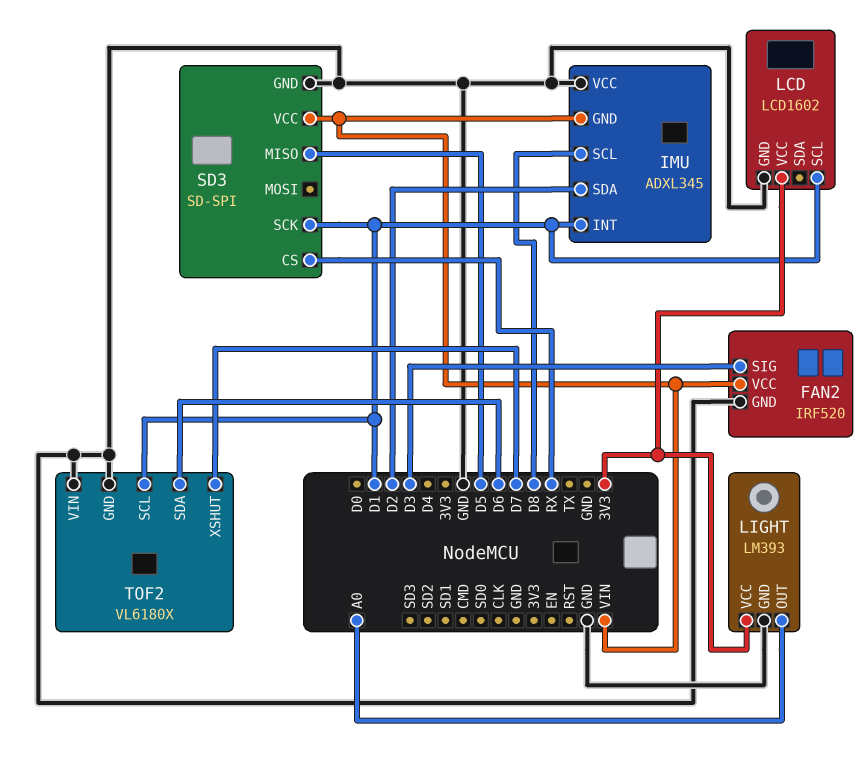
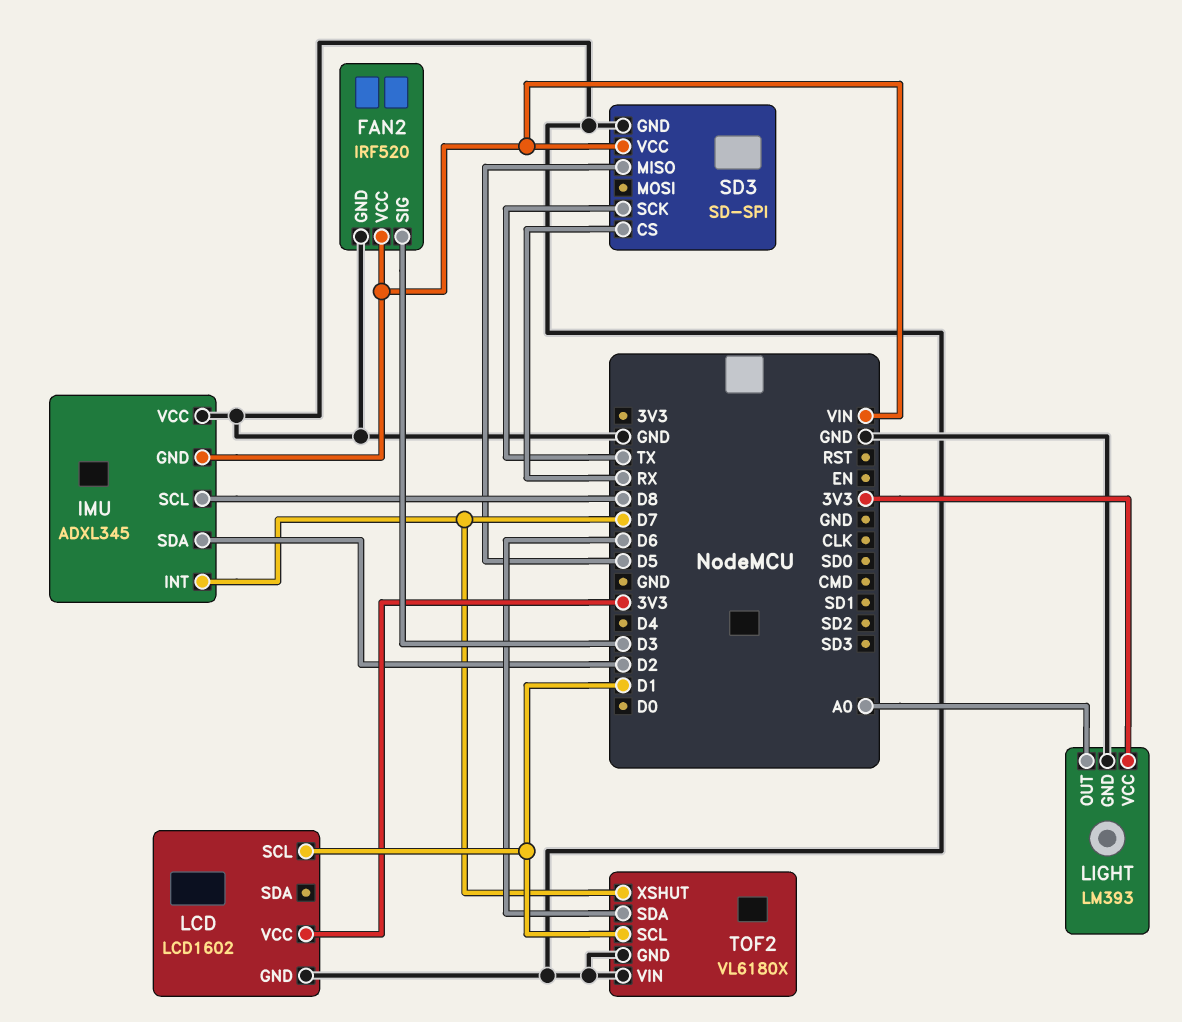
IMU pin INT: D1 -> D7
SD3 pin SCK: D1 -> TX

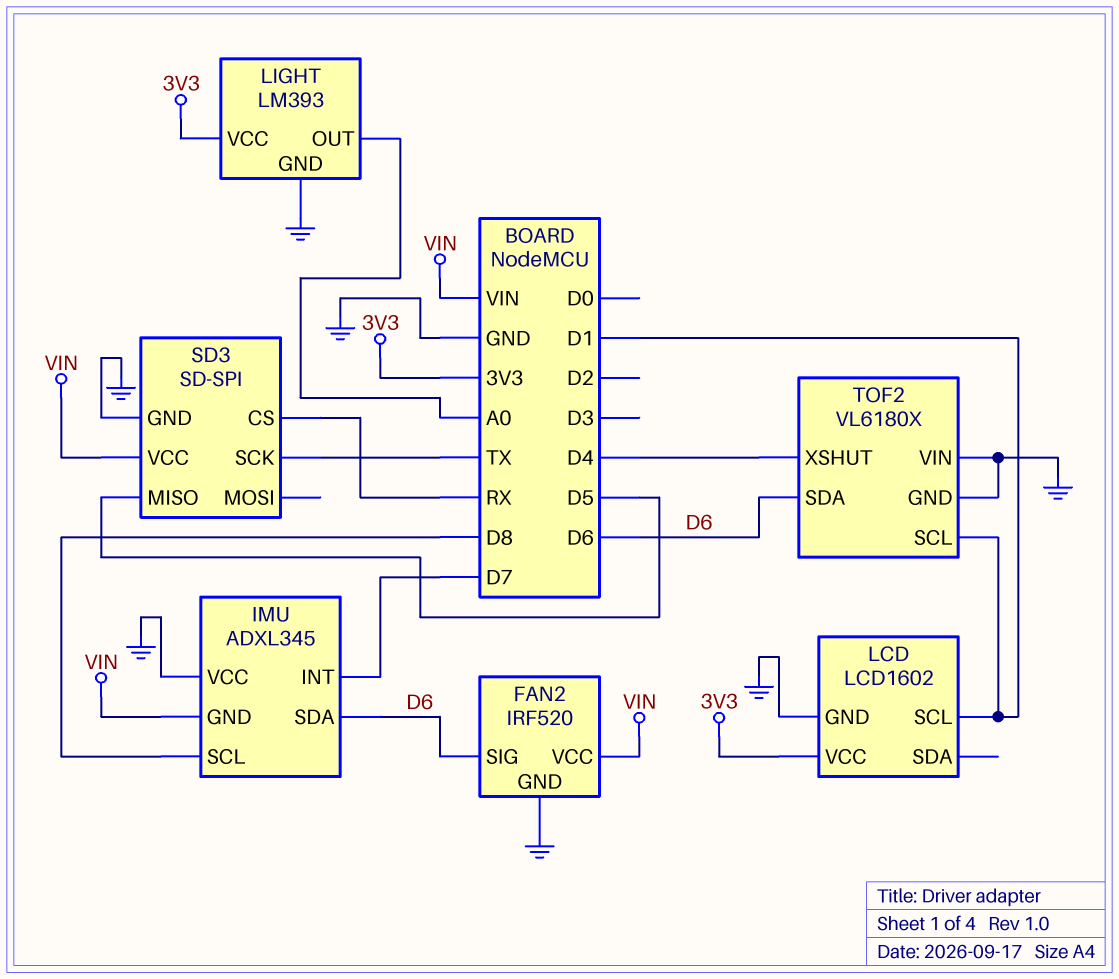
FAN2 pin SIG: D3 -> D6
IMU pin SDA: D2 -> D6
TOF2 pin XSHUT: D7 -> D4

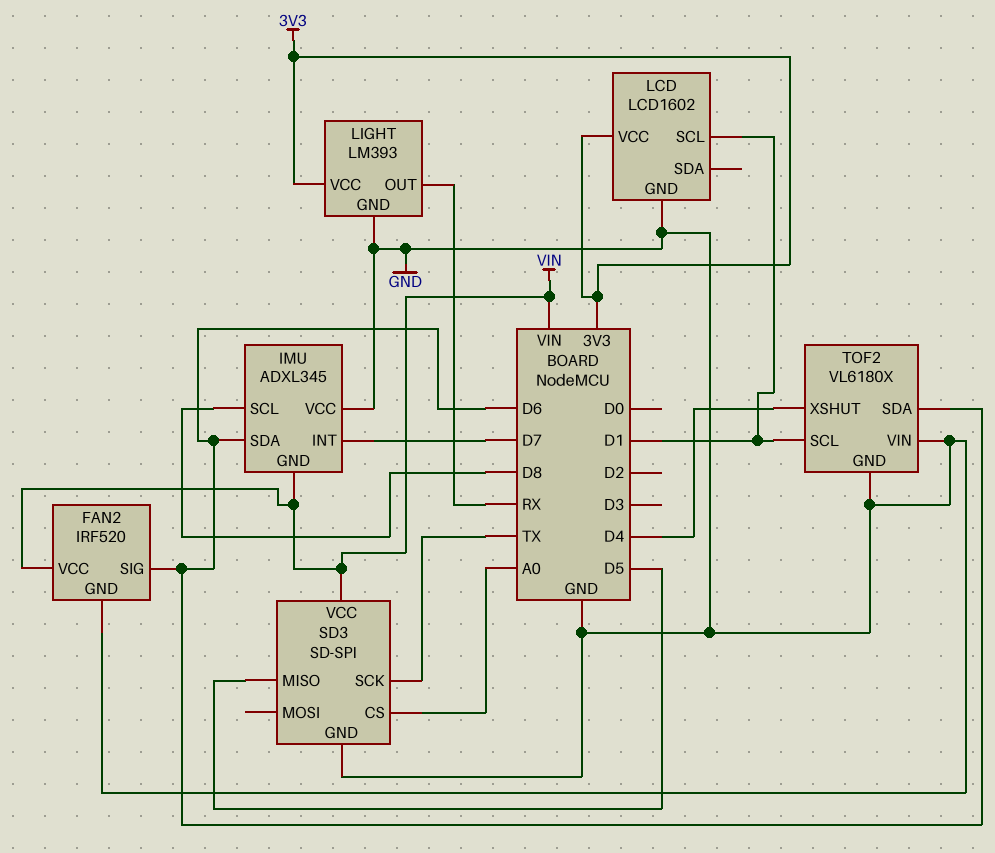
LIGHT pin OUT: A0 -> RX
SD3 pin CS: RX -> A0

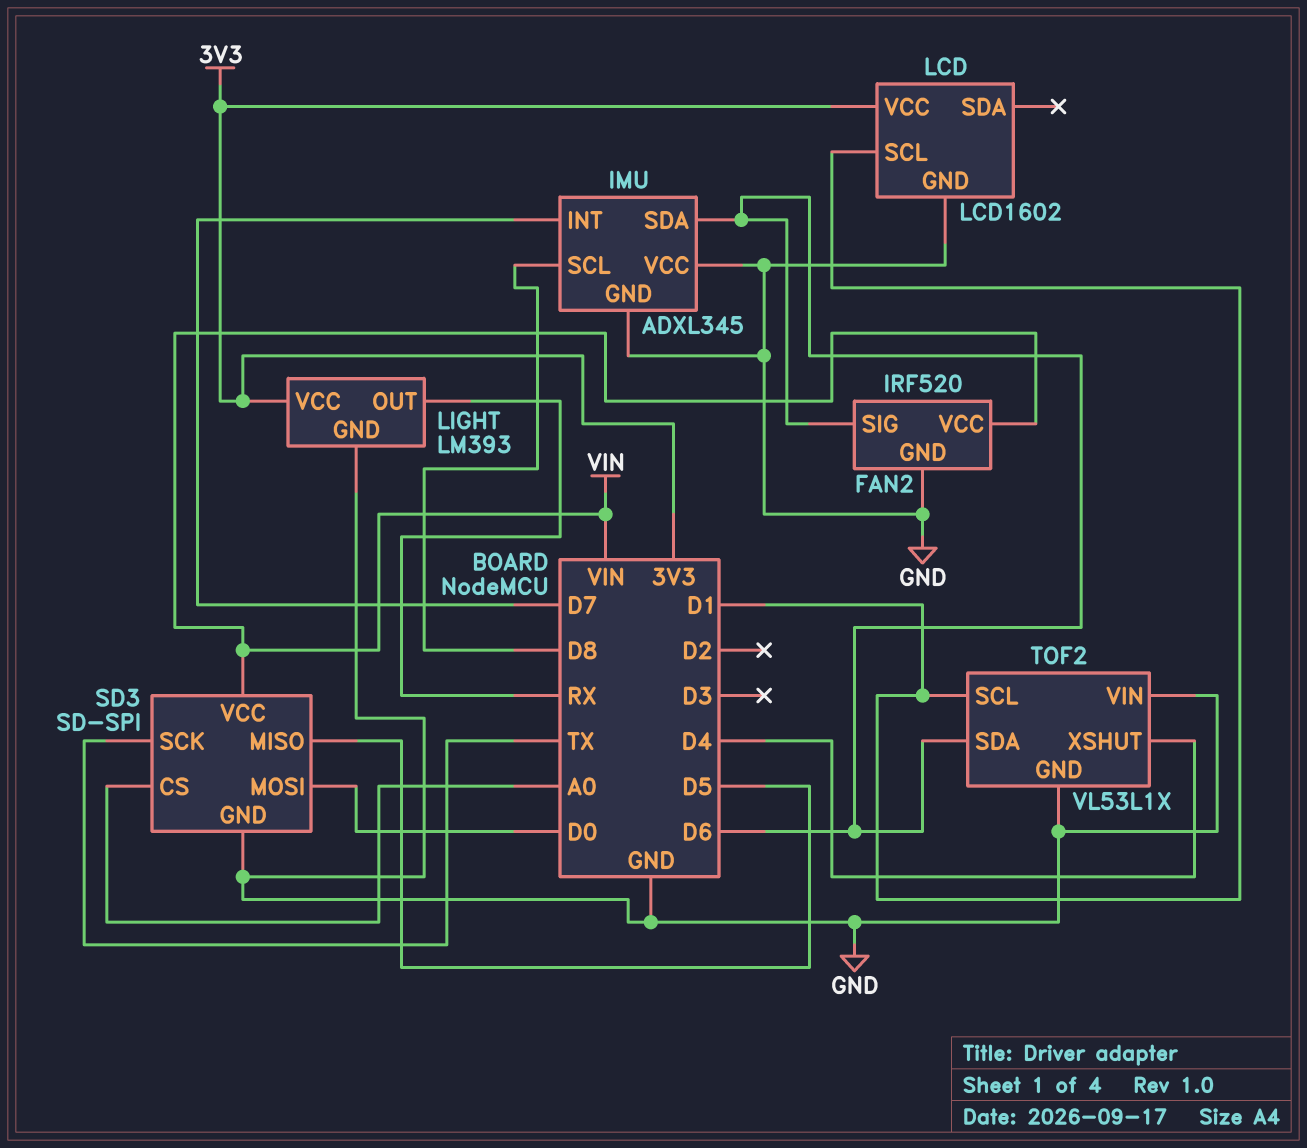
IMU pin GND: VIN -> GND
SD3 pin MOSI: none -> D0
TOF2: VL6180X -> VL53L1X

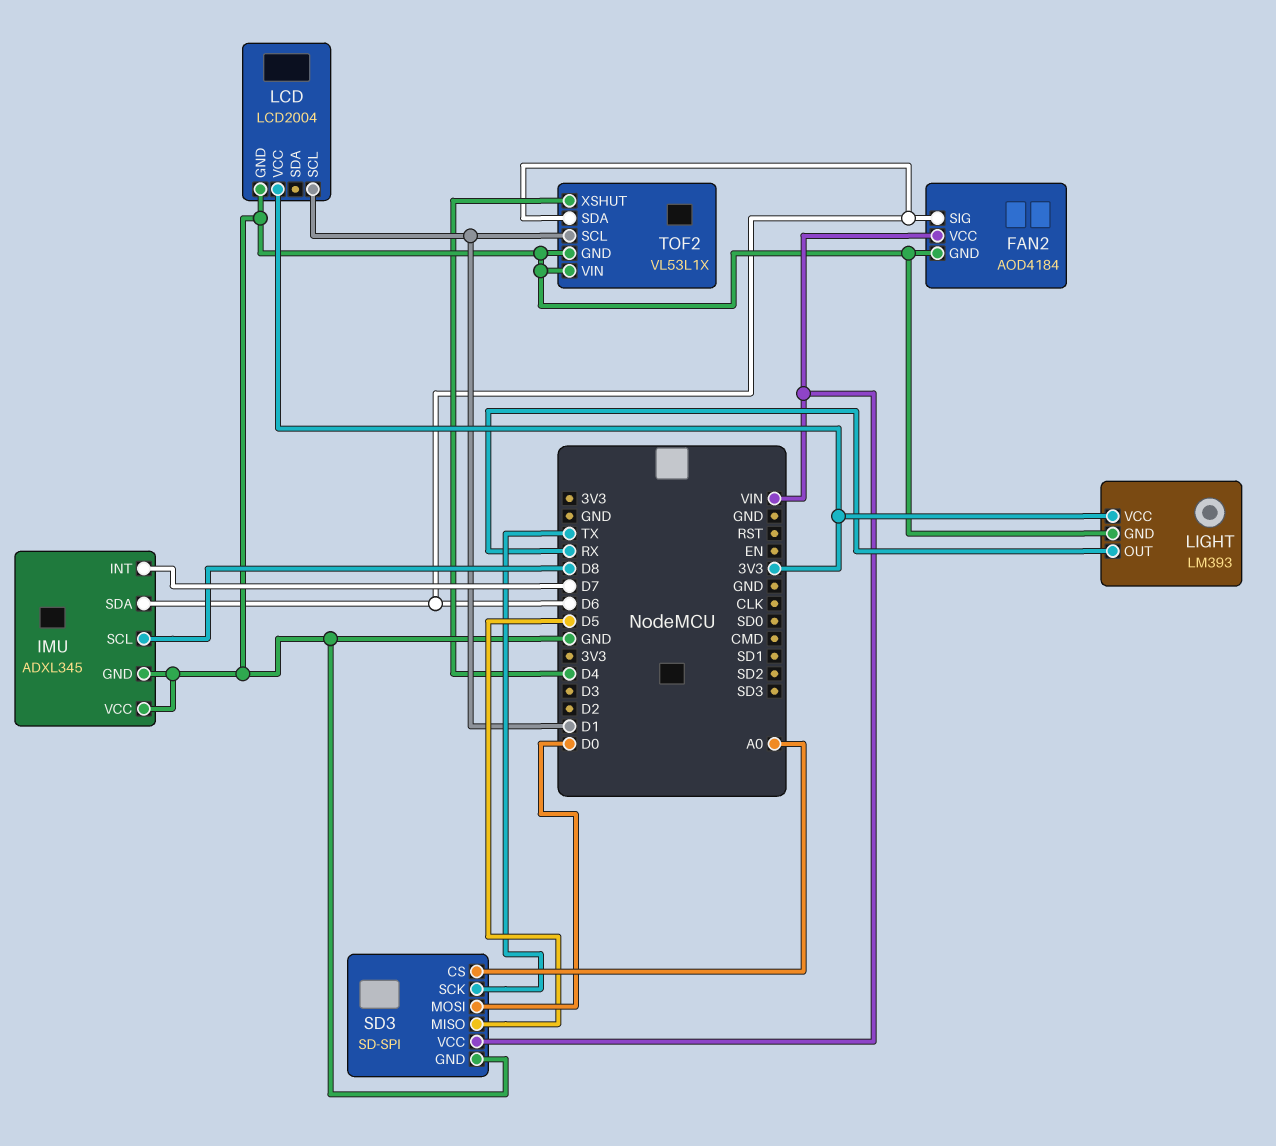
FAN2: IRF520 -> AOD4184
LCD: LCD1602 -> LCD2004

